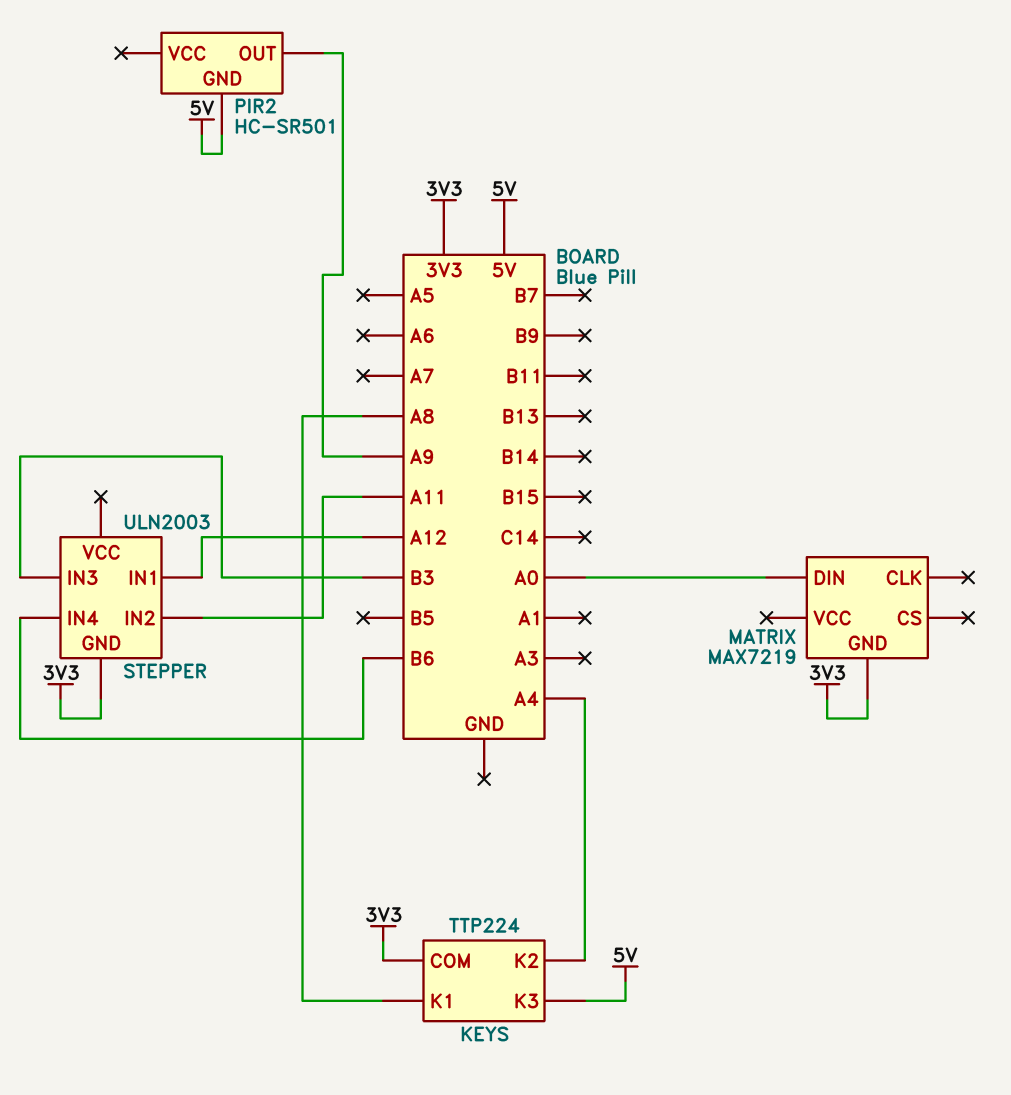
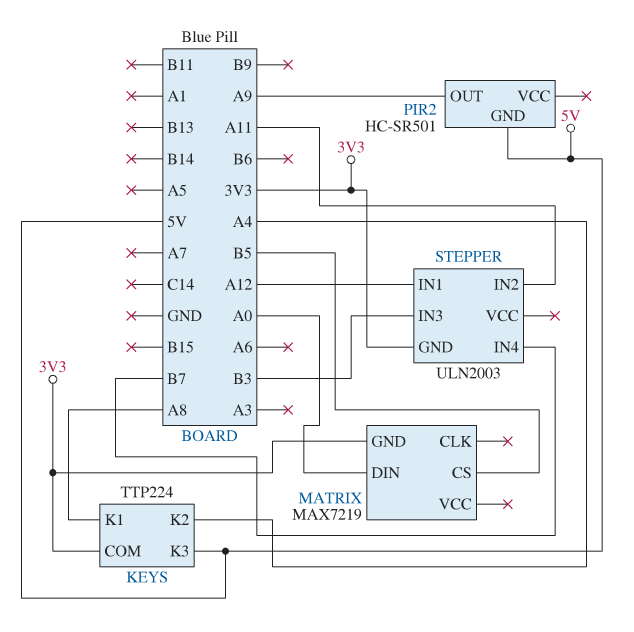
MATRIX pin CS: none -> B5
STEPPER pin IN4: B6 -> B7

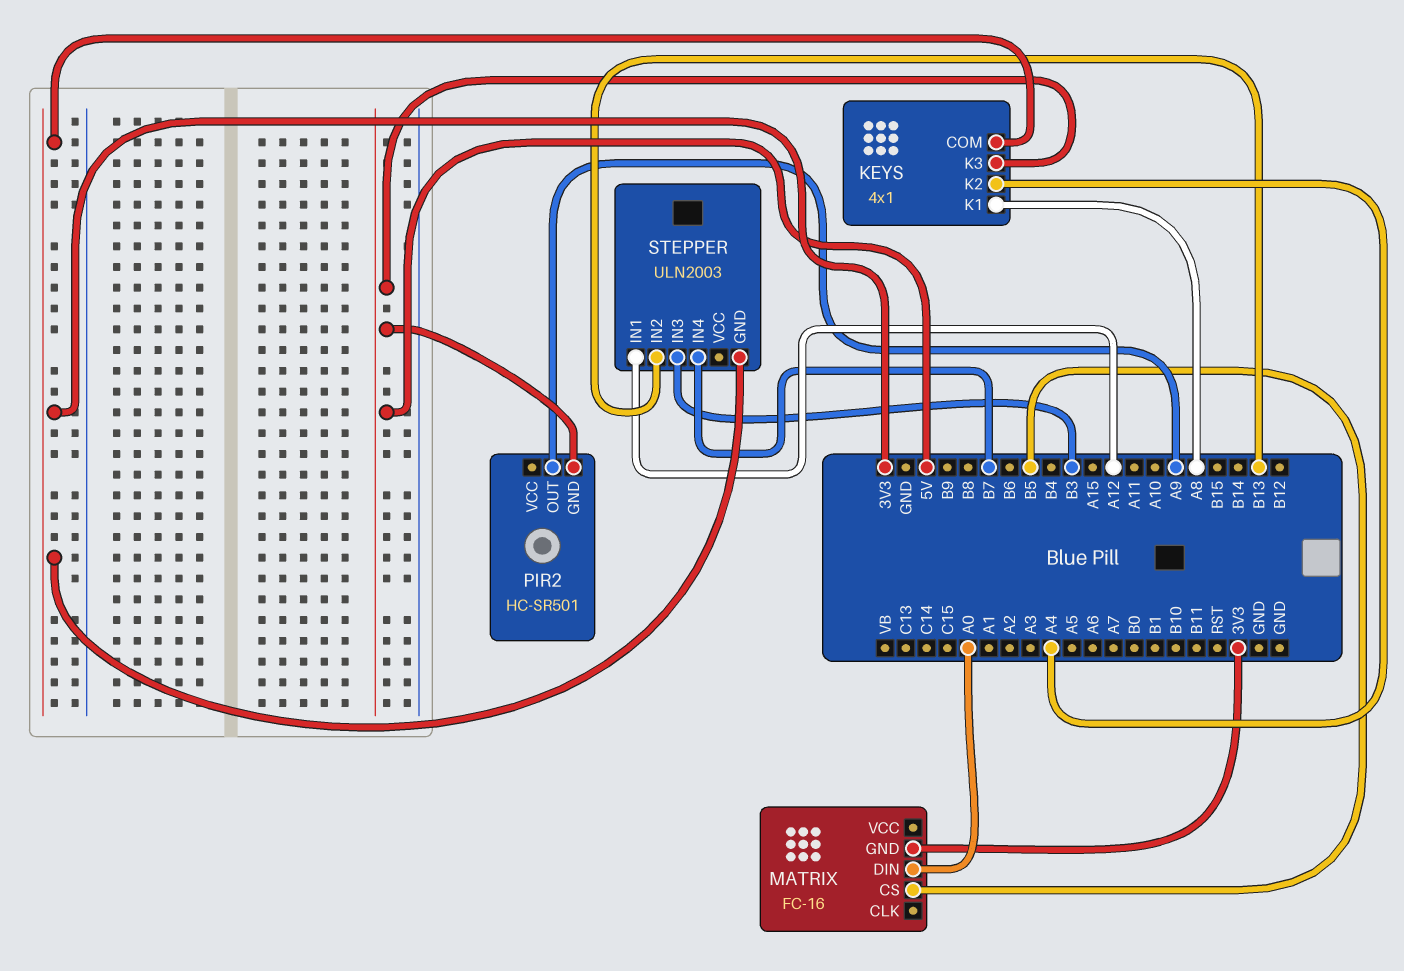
KEYS: TTP224 -> 4x1
MATRIX: MAX7219 -> FC-16
STEPPER pin IN2: A11 -> B13

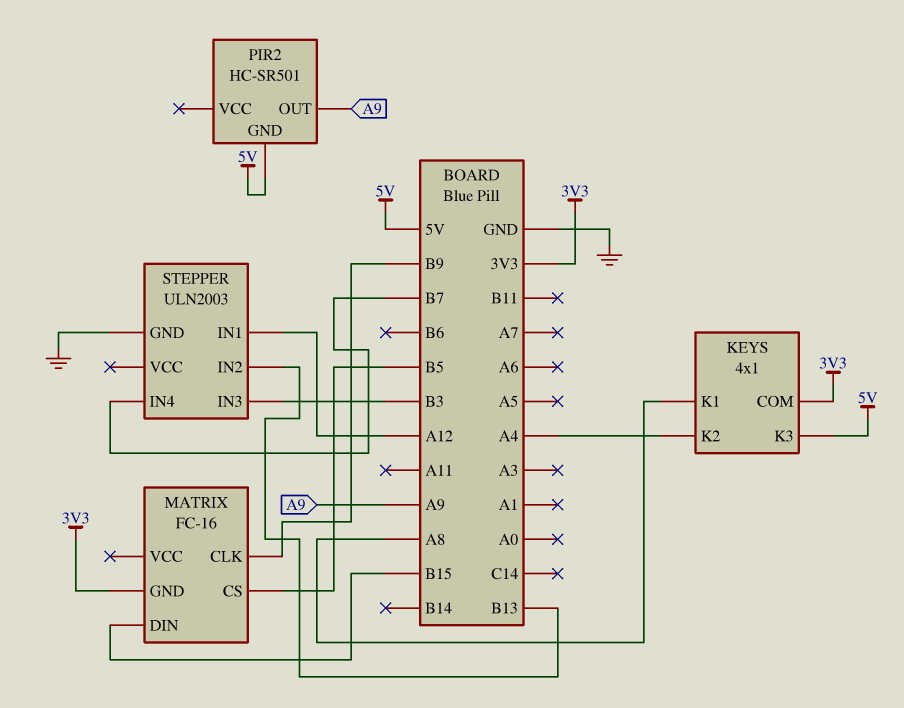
MATRIX pin CLK: none -> B9
MATRIX pin DIN: A0 -> B15
STEPPER pin GND: 3V3 -> GND

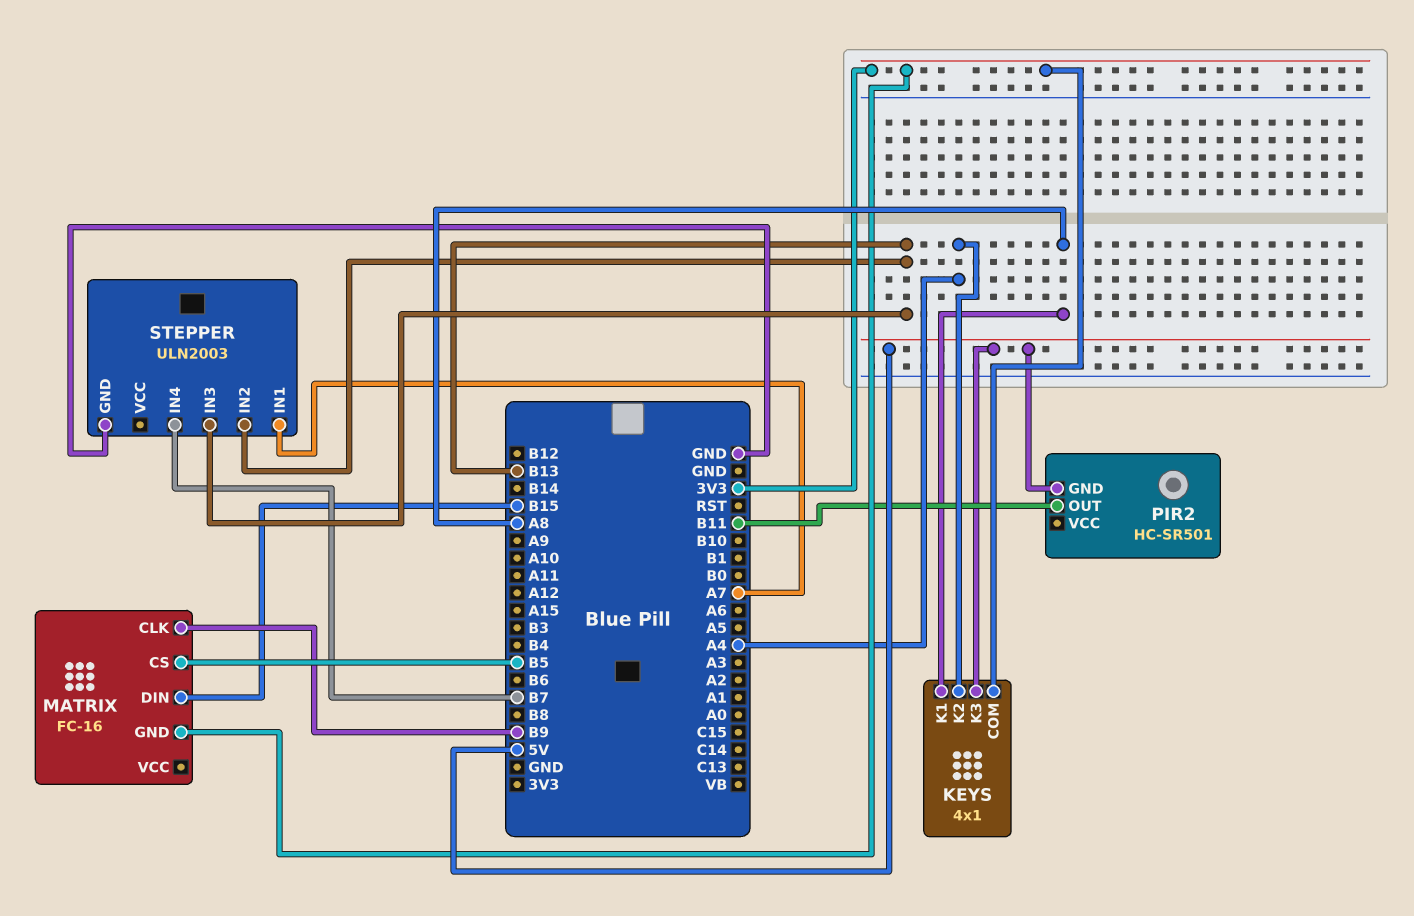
PIR2 pin OUT: A9 -> B11
STEPPER pin IN1: A12 -> A7
STEPPER pin IN3: B3 -> B13

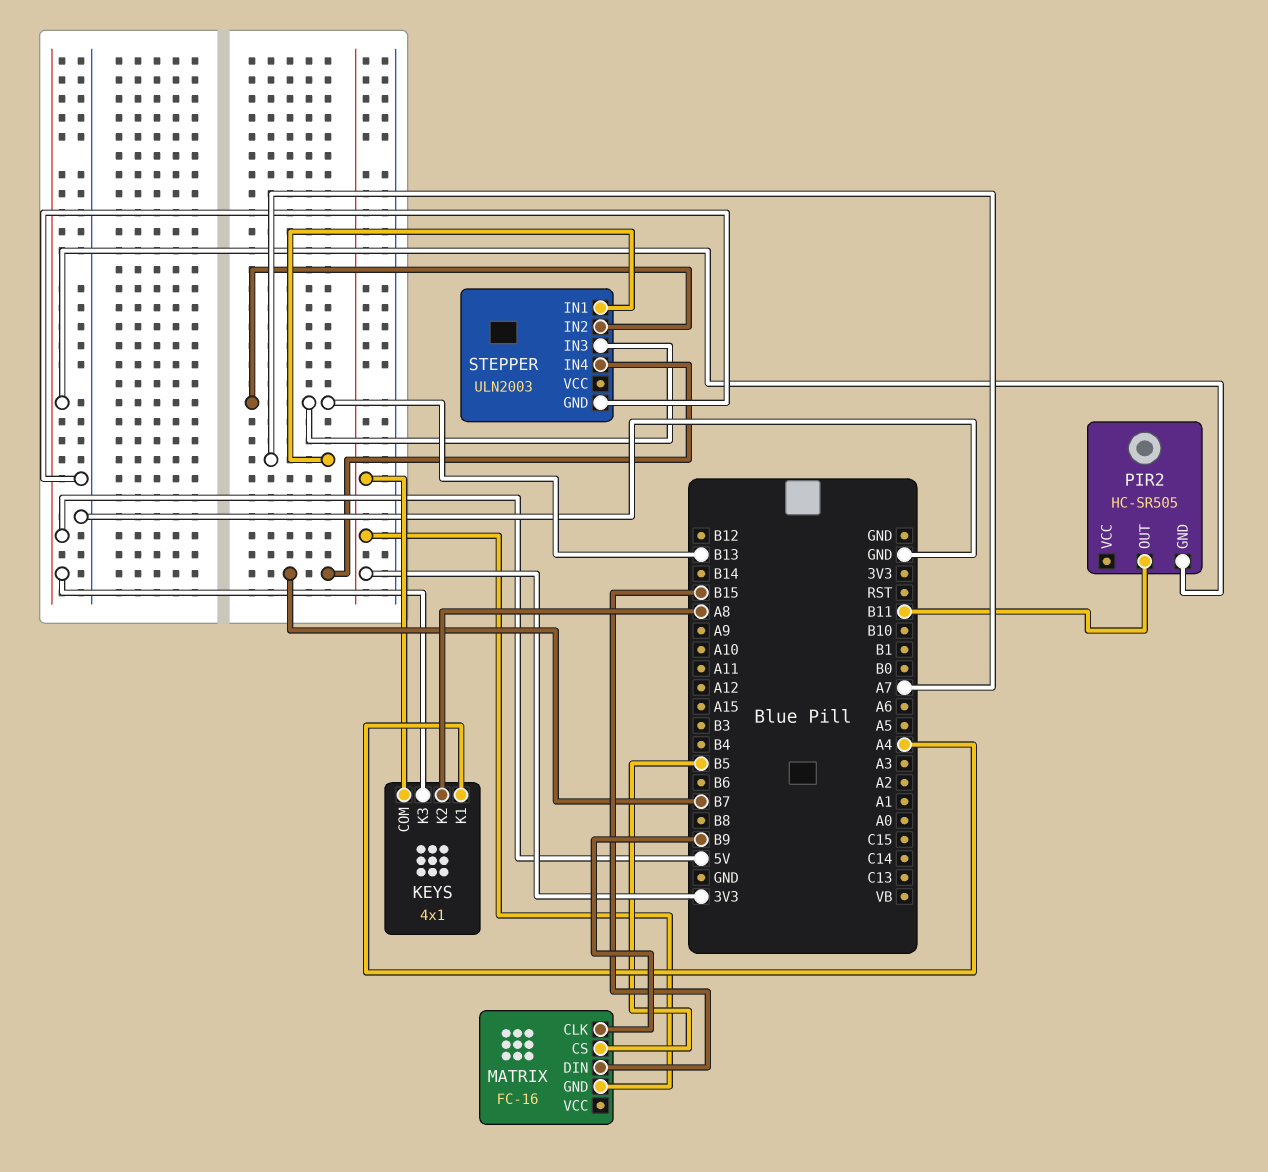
KEYS pin K1: A8 -> A4
KEYS pin K2: A4 -> A8
PIR2: HC-SR501 -> HC-SR505

